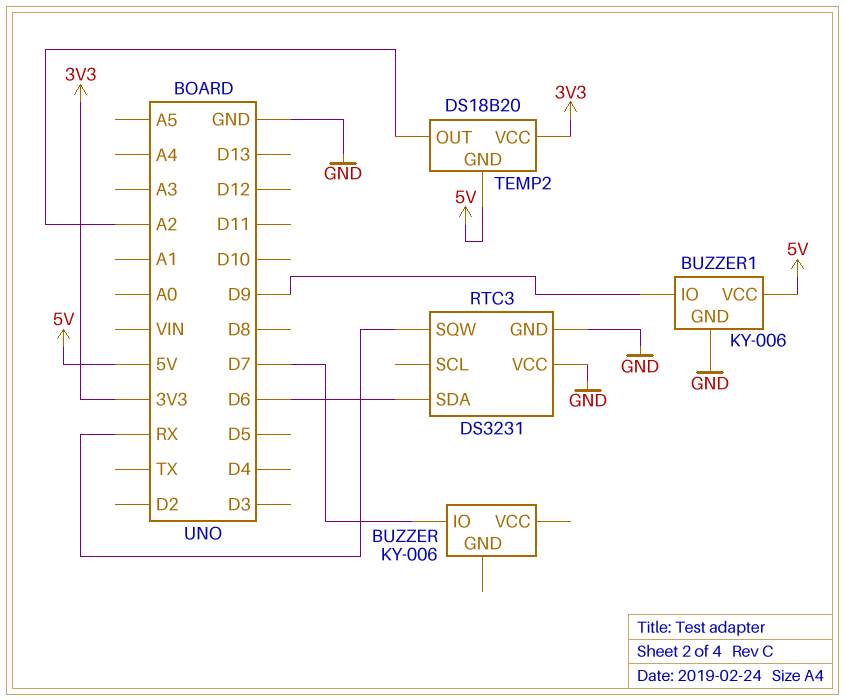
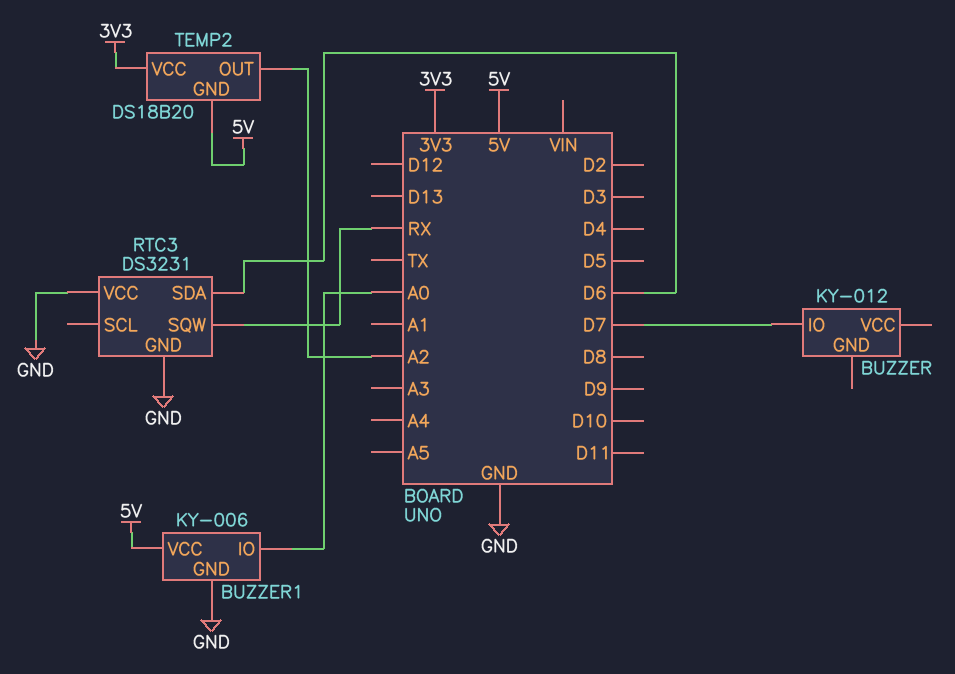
BUZZER: KY-006 -> KY-012
BUZZER1 pin IO: D9 -> A0

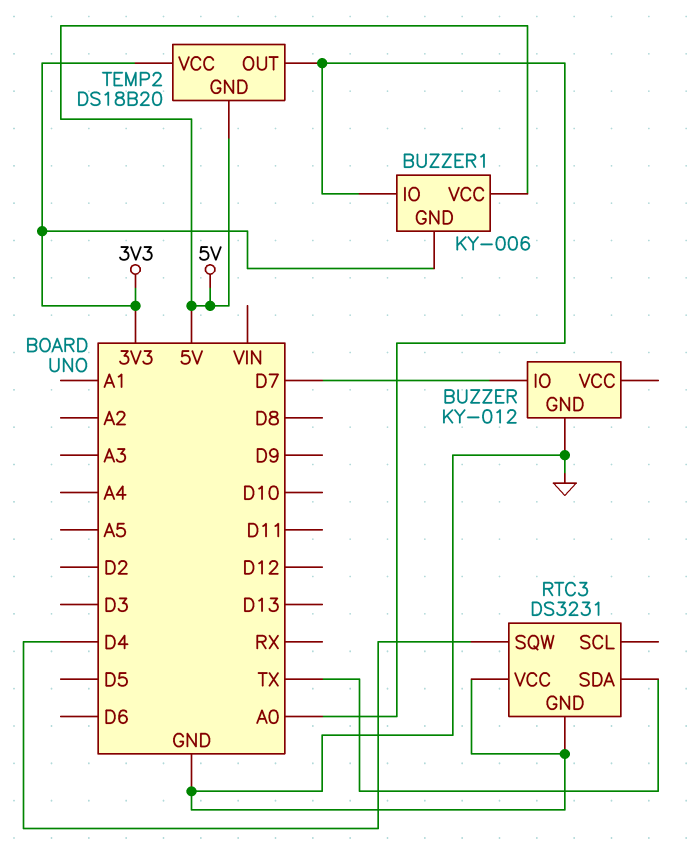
BUZZER pin GND: none -> GND
BUZZER1 pin GND: GND -> 3V3
RTC3 pin SDA: D6 -> TX
RTC3 pin SQW: RX -> D4
TEMP2 pin OUT: A2 -> A0

